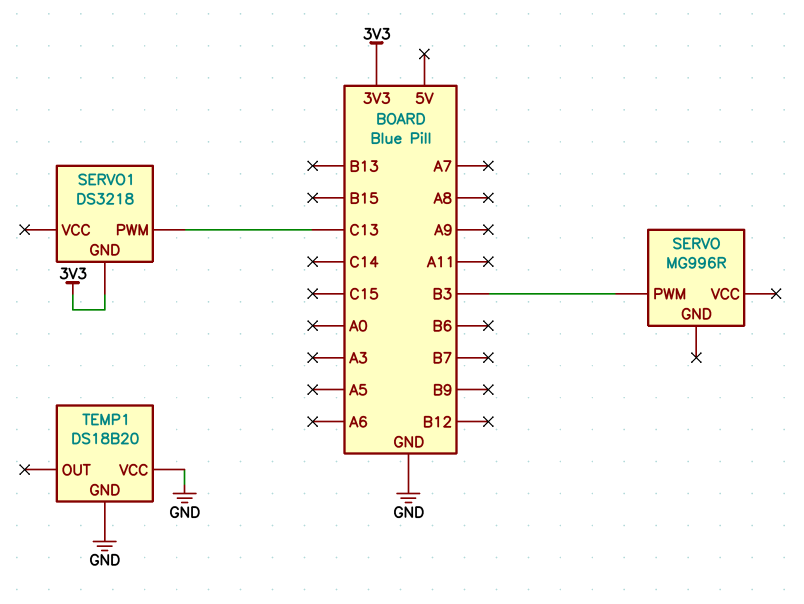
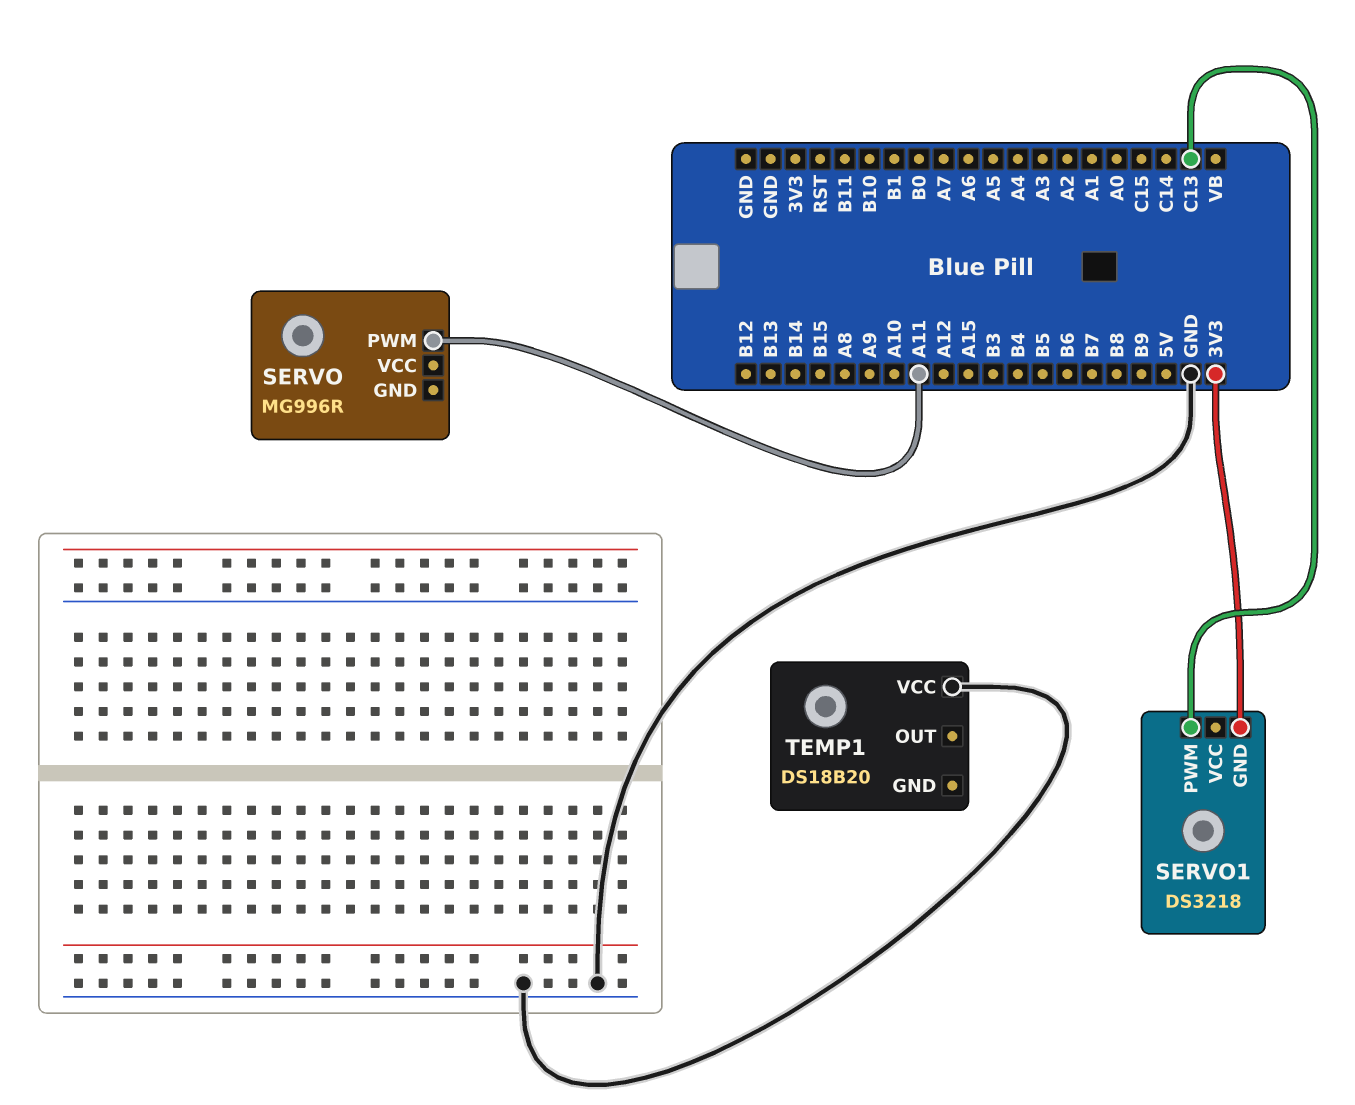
SERVO pin PWM: B3 -> A11
TEMP1 pin GND: GND -> none

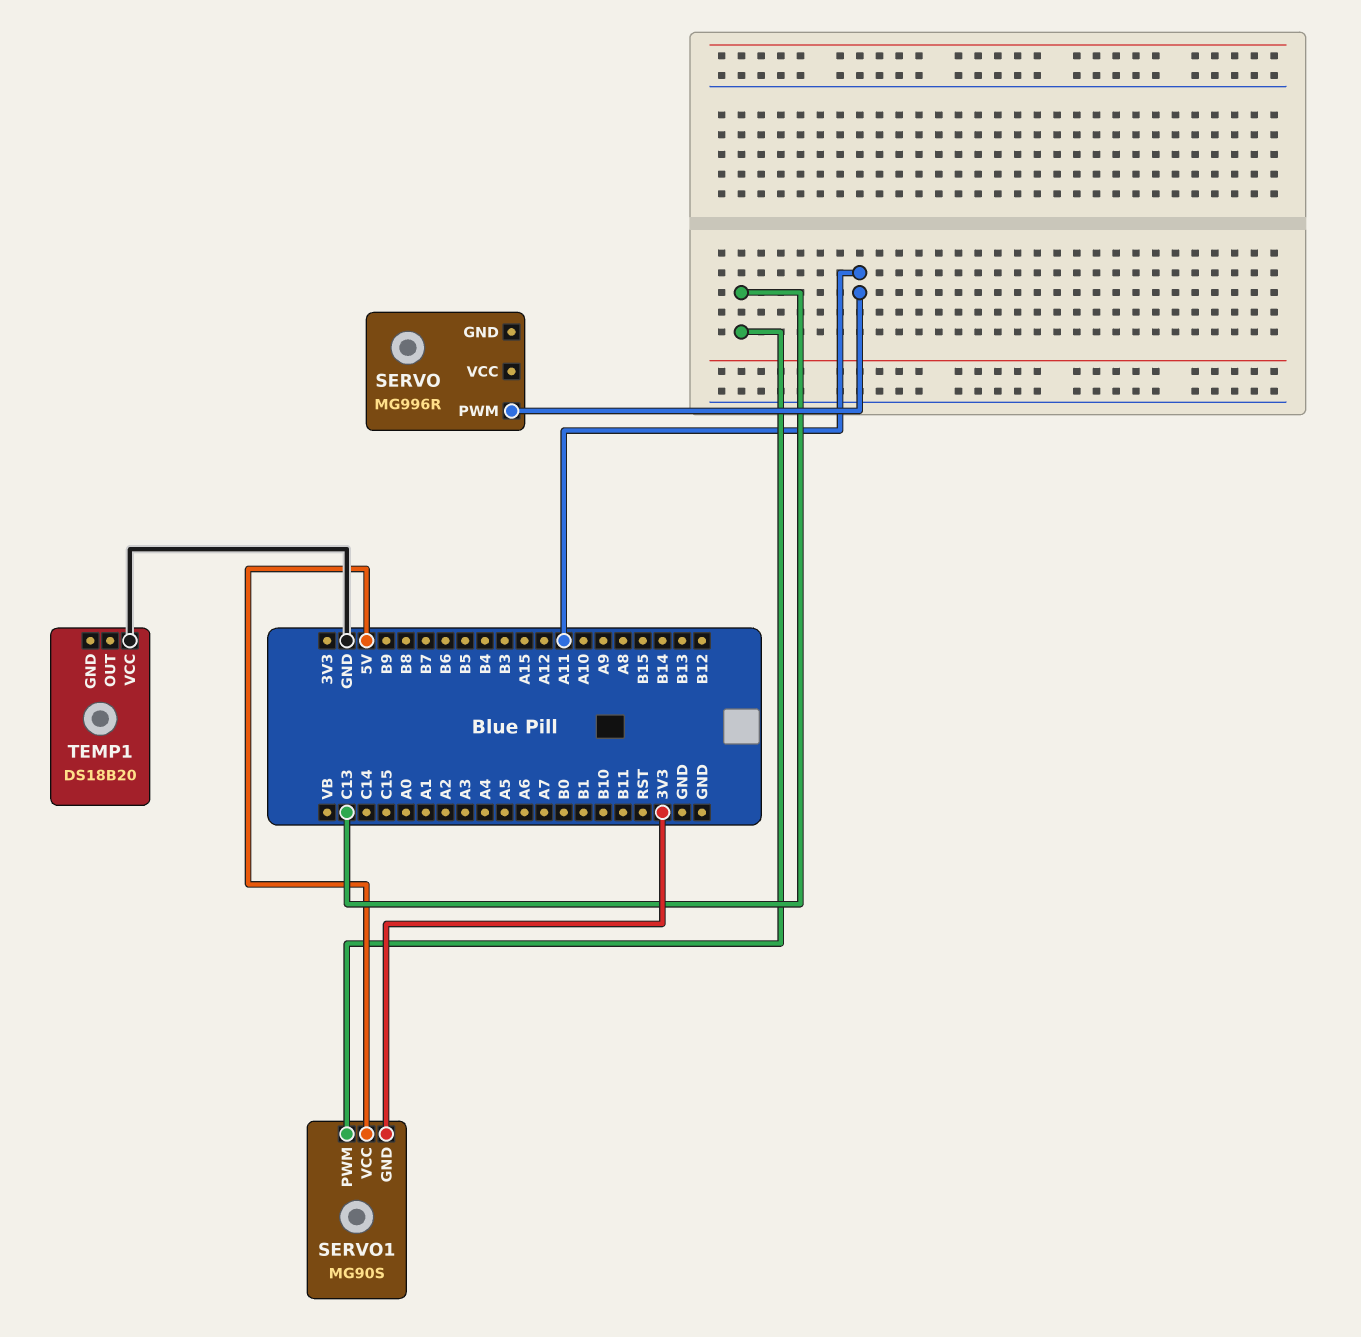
SERVO1: DS3218 -> MG90S
SERVO1 pin VCC: none -> 5V

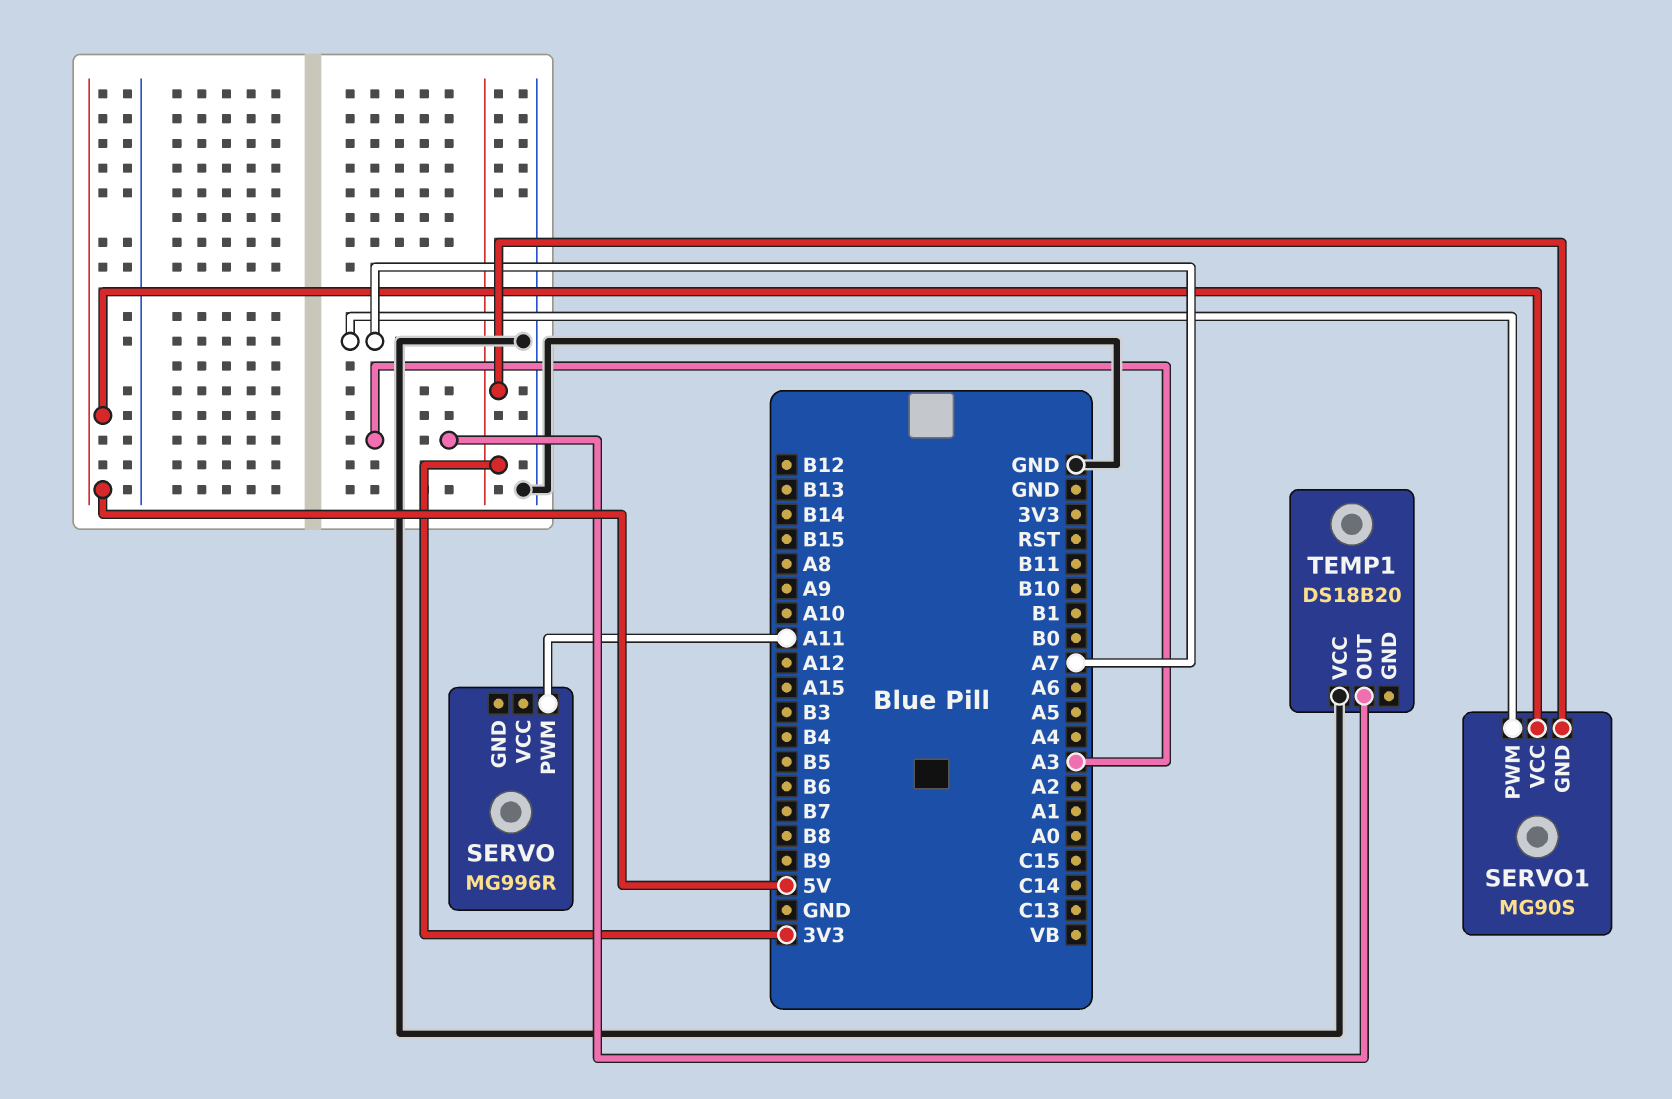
SERVO1 pin PWM: C13 -> A7
TEMP1 pin OUT: none -> A3

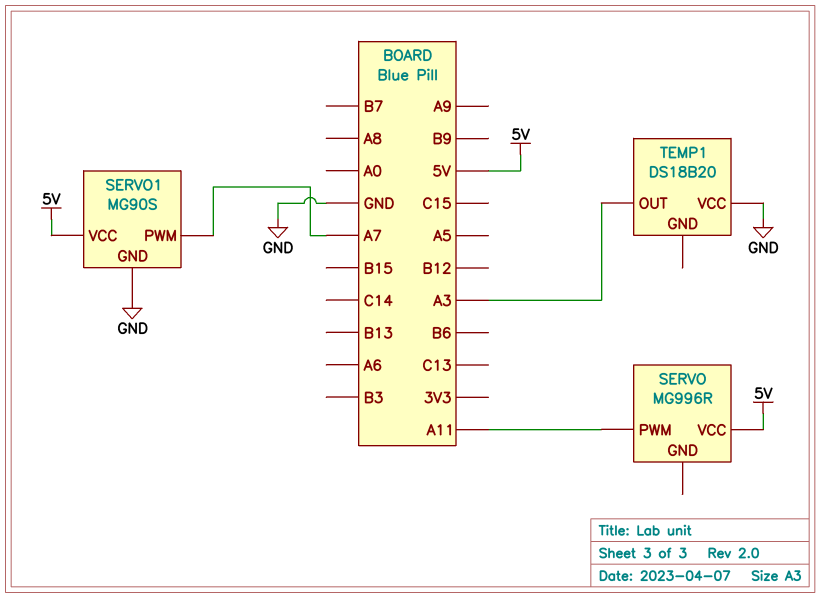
SERVO pin VCC: none -> 5V
SERVO1 pin GND: 3V3 -> GND

